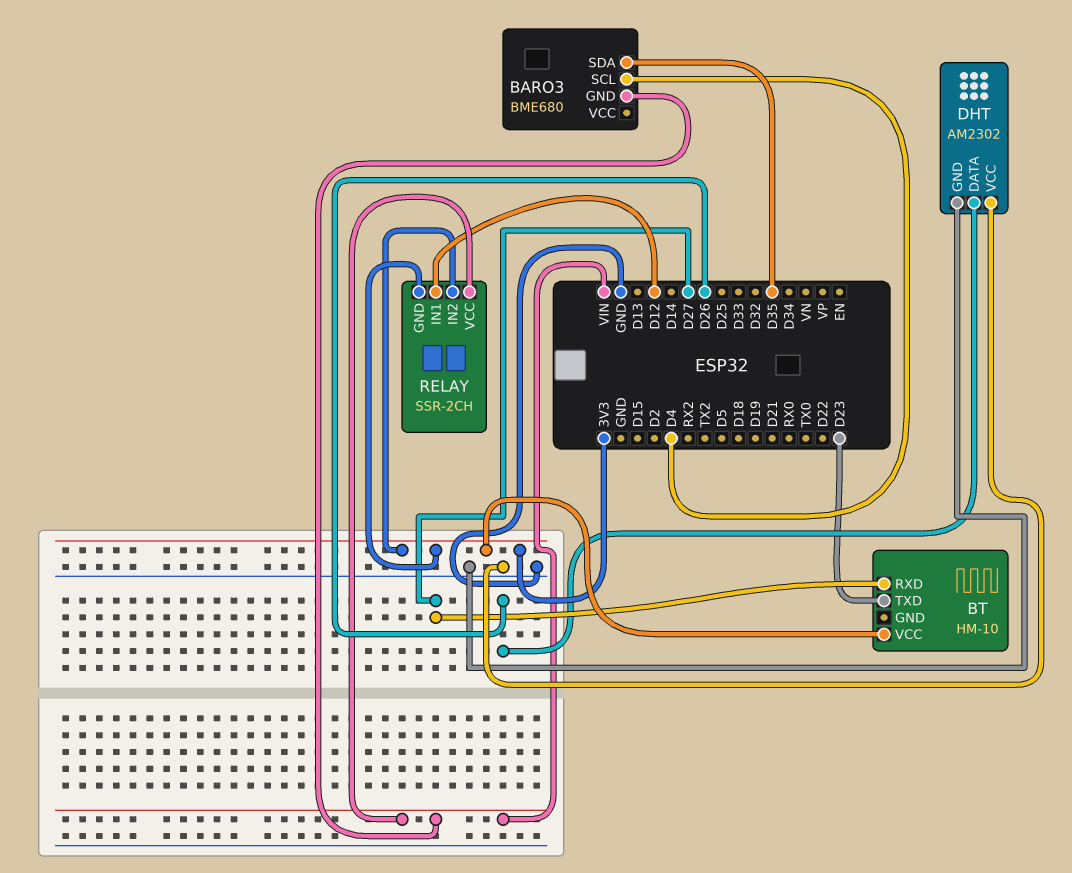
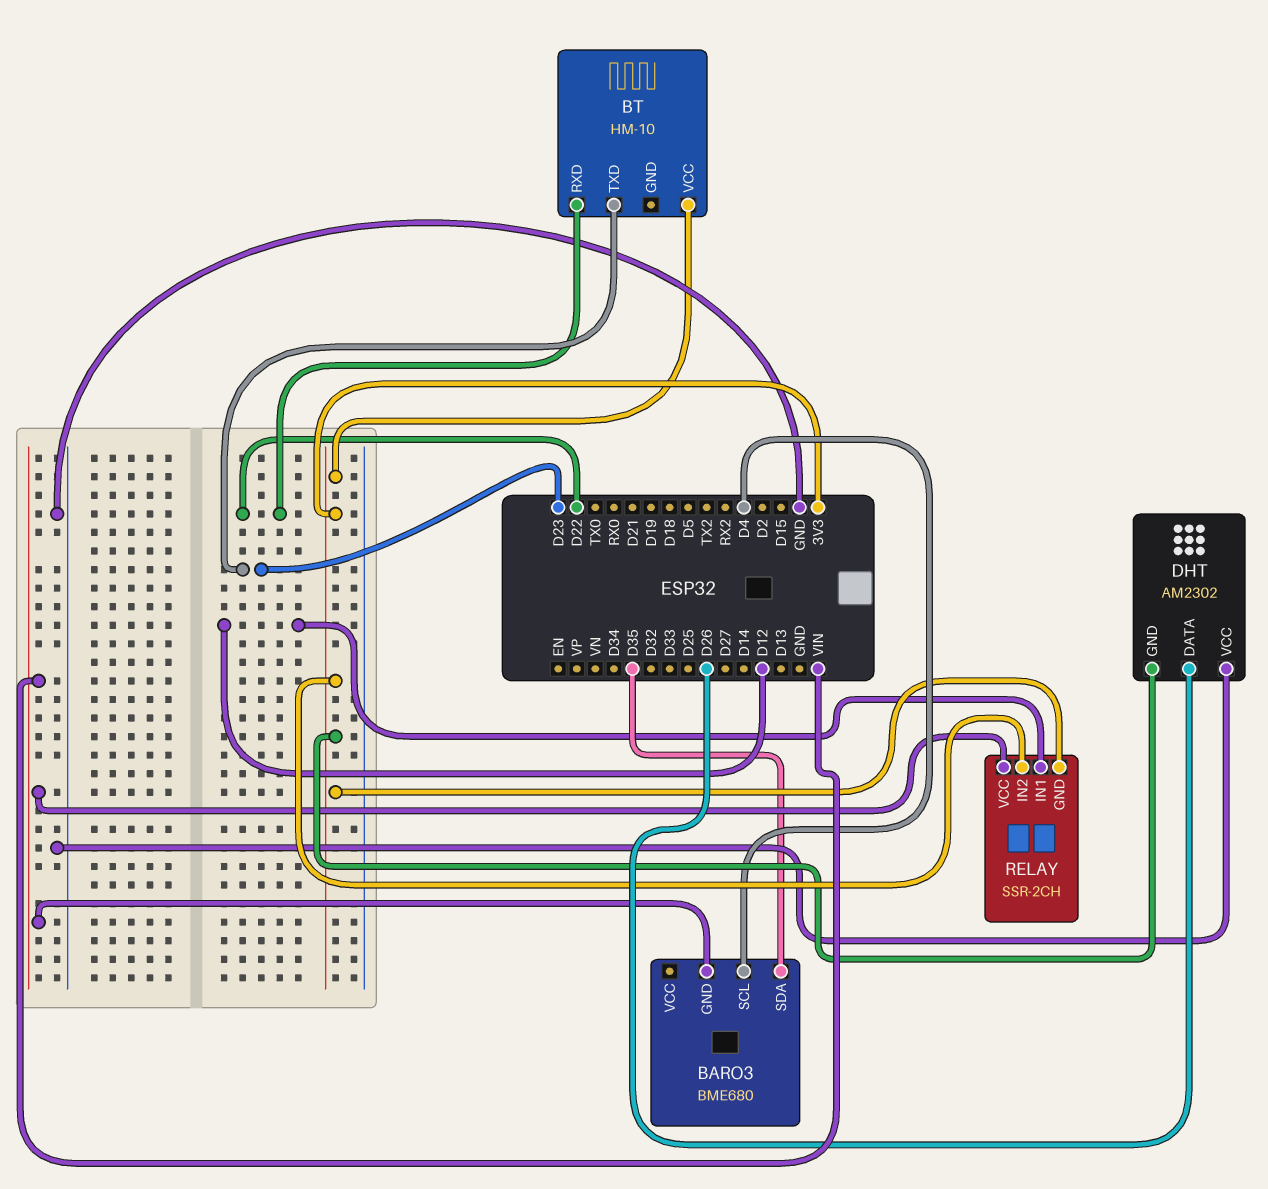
BT pin RXD: D27 -> D22
DHT pin GND: GND -> 3V3

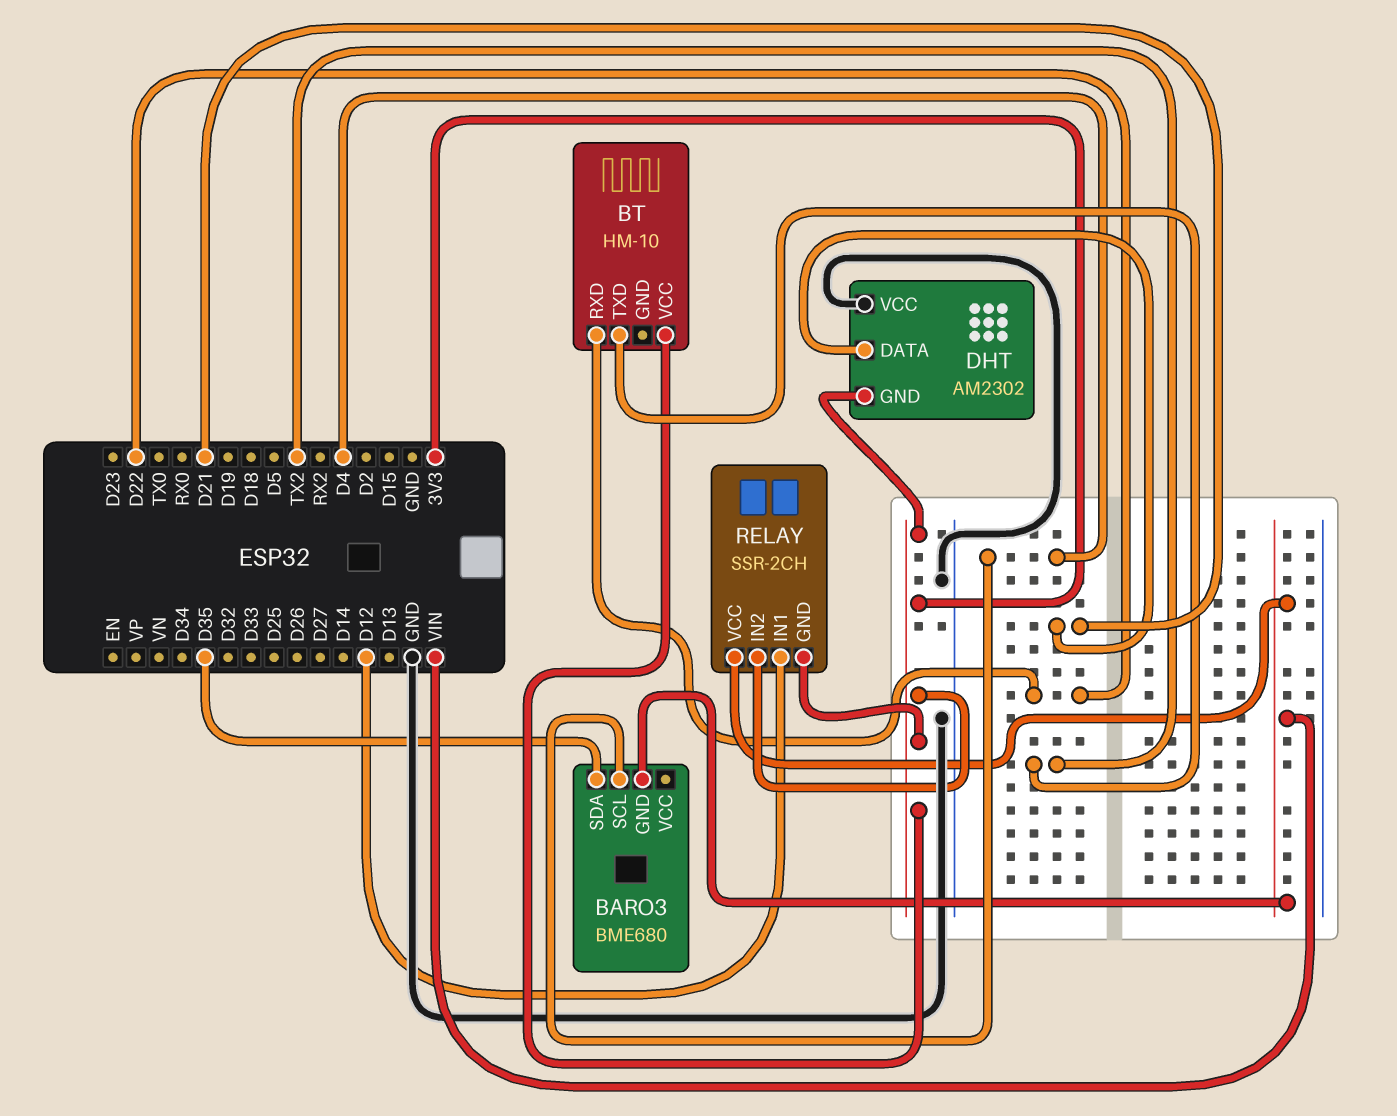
BT pin TXD: D23 -> TX2
DHT pin DATA: D26 -> D21

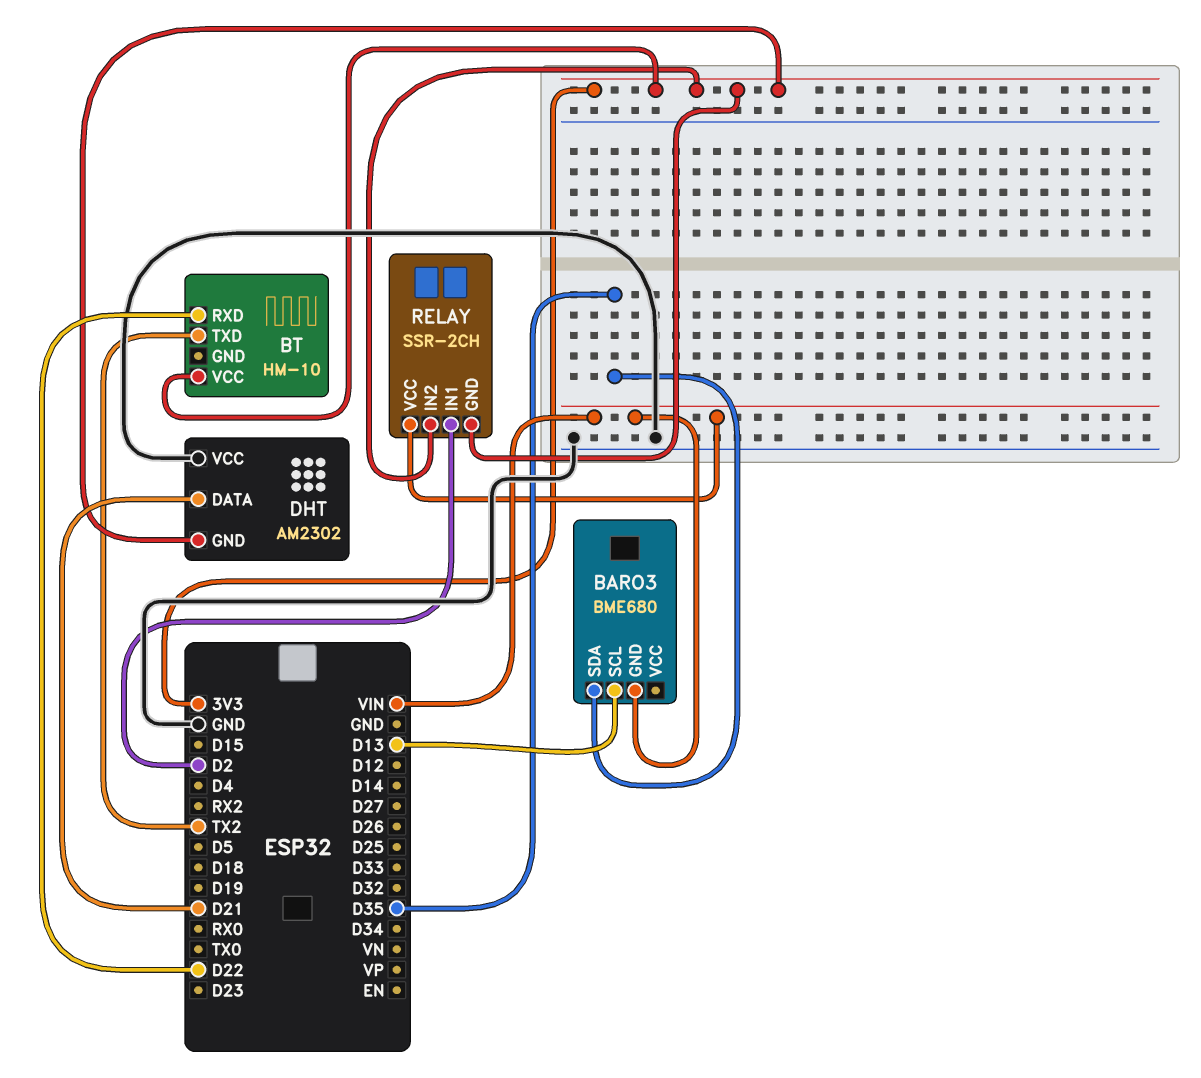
BARO3 pin SCL: D4 -> D13
RELAY pin IN1: D12 -> D2

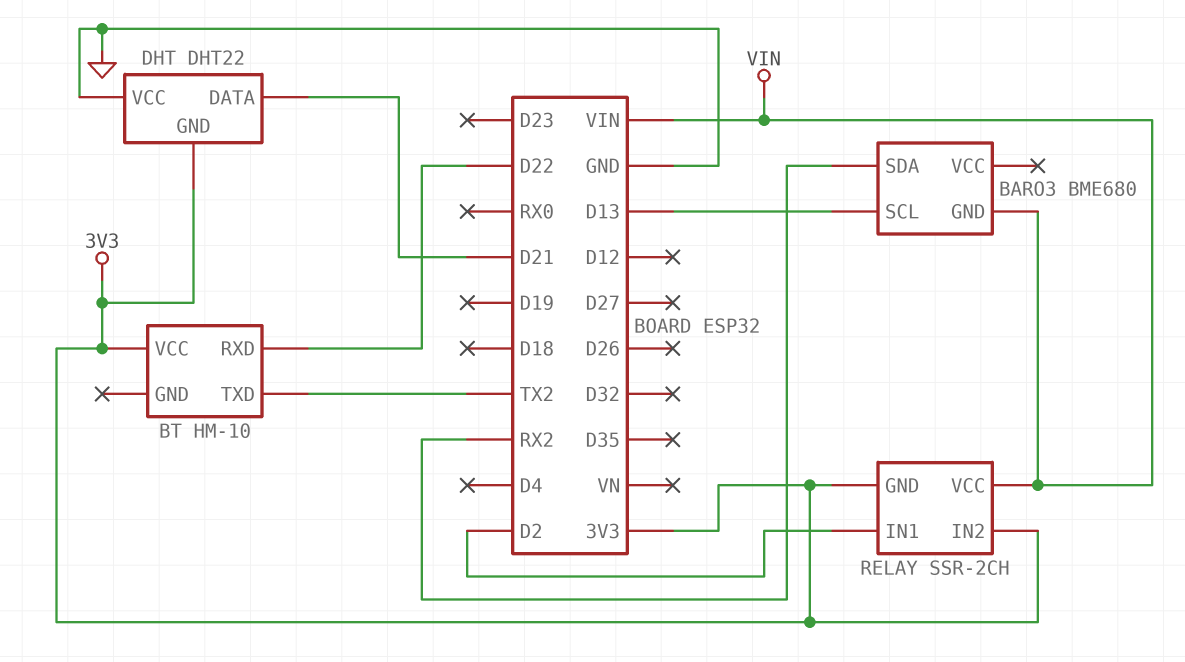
BARO3 pin SDA: D35 -> RX2
DHT: AM2302 -> DHT22

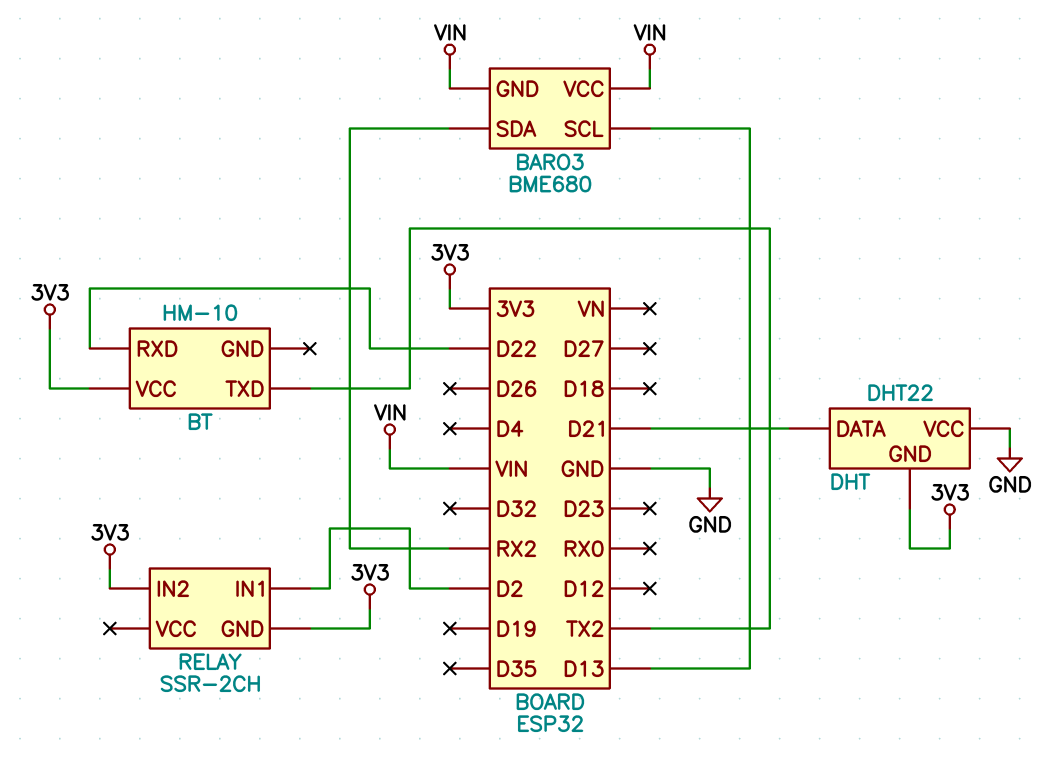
BARO3 pin VCC: none -> VIN
RELAY pin VCC: VIN -> none

